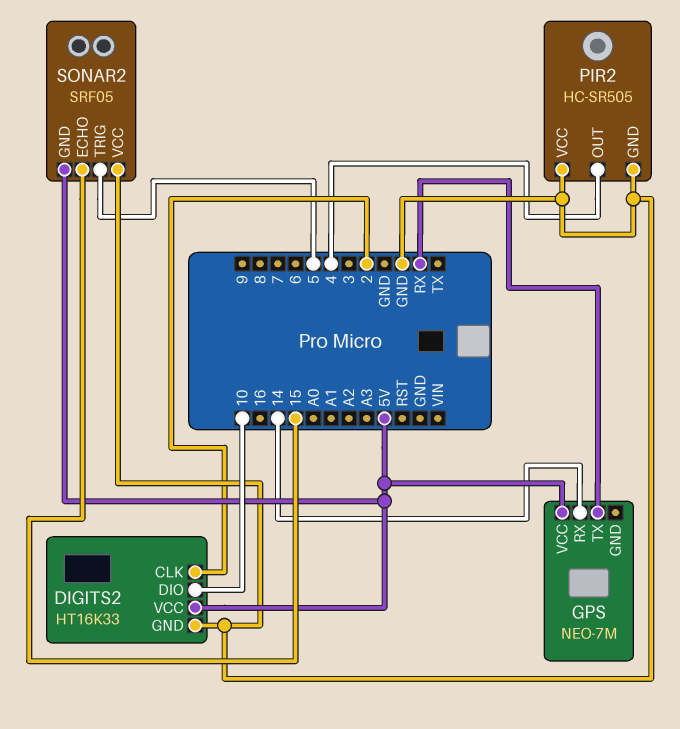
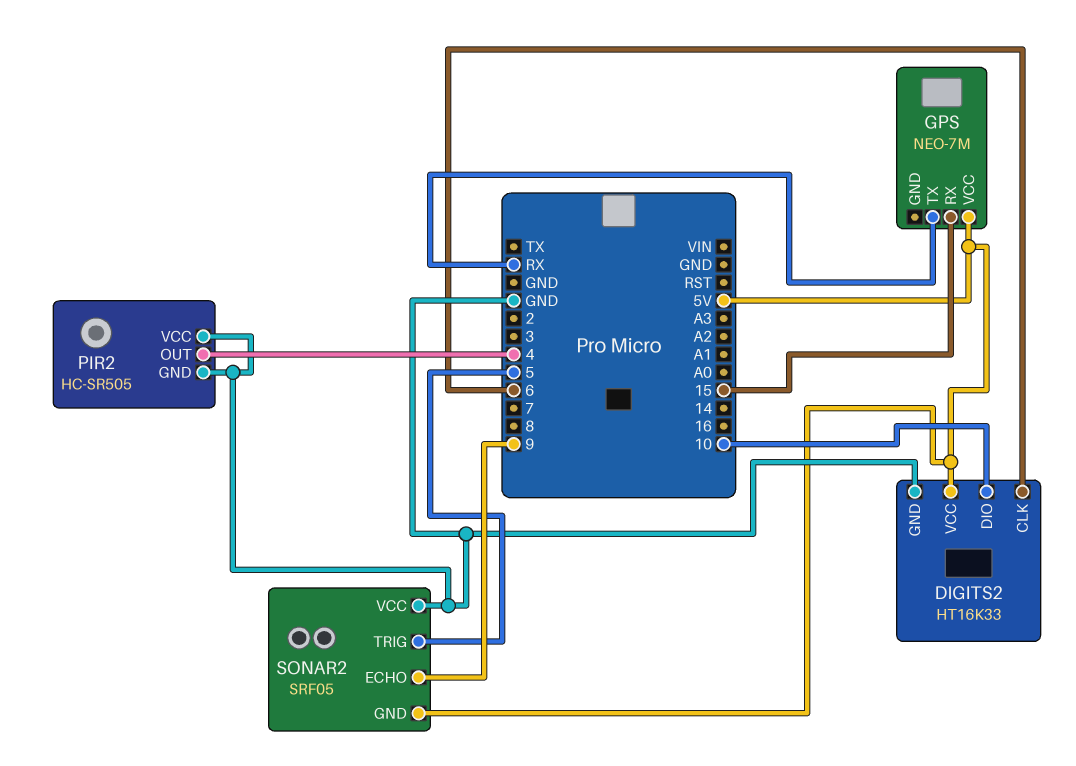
DIGITS2 pin CLK: 2 -> 6
GPS pin RX: 14 -> 15
SONAR2 pin ECHO: 15 -> 9

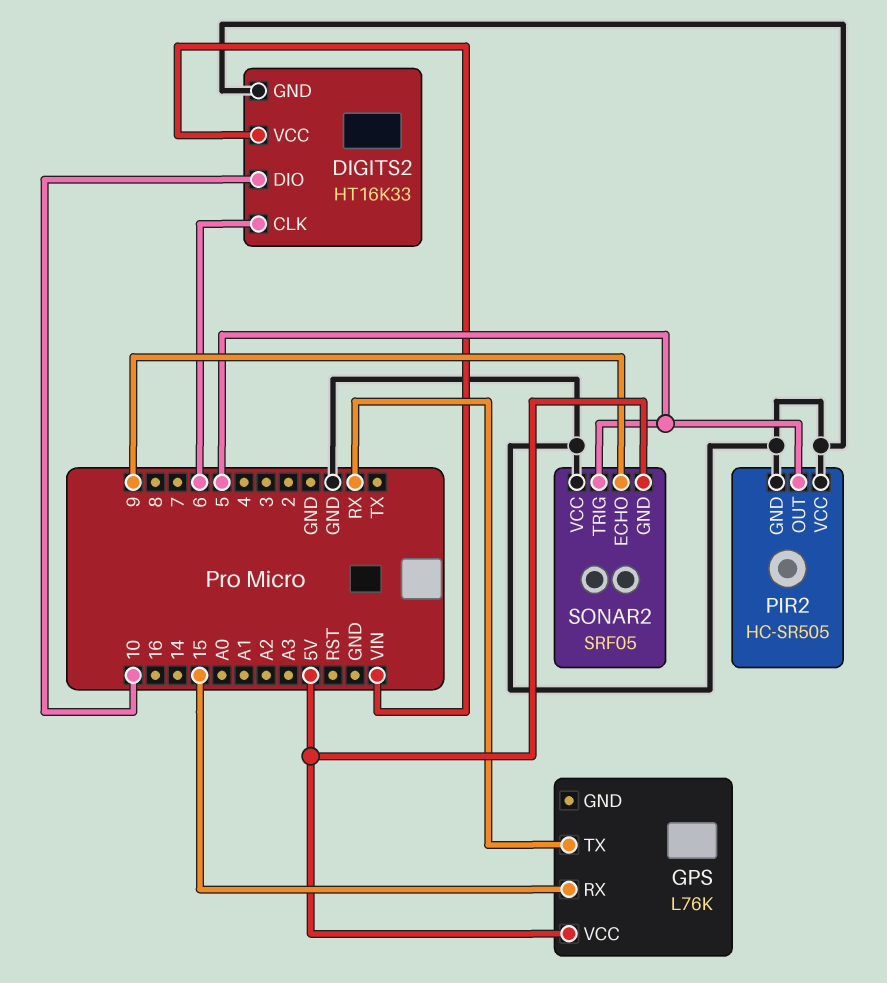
DIGITS2 pin VCC: 5V -> VIN
GPS: NEO-7M -> L76K
PIR2 pin OUT: 4 -> 5

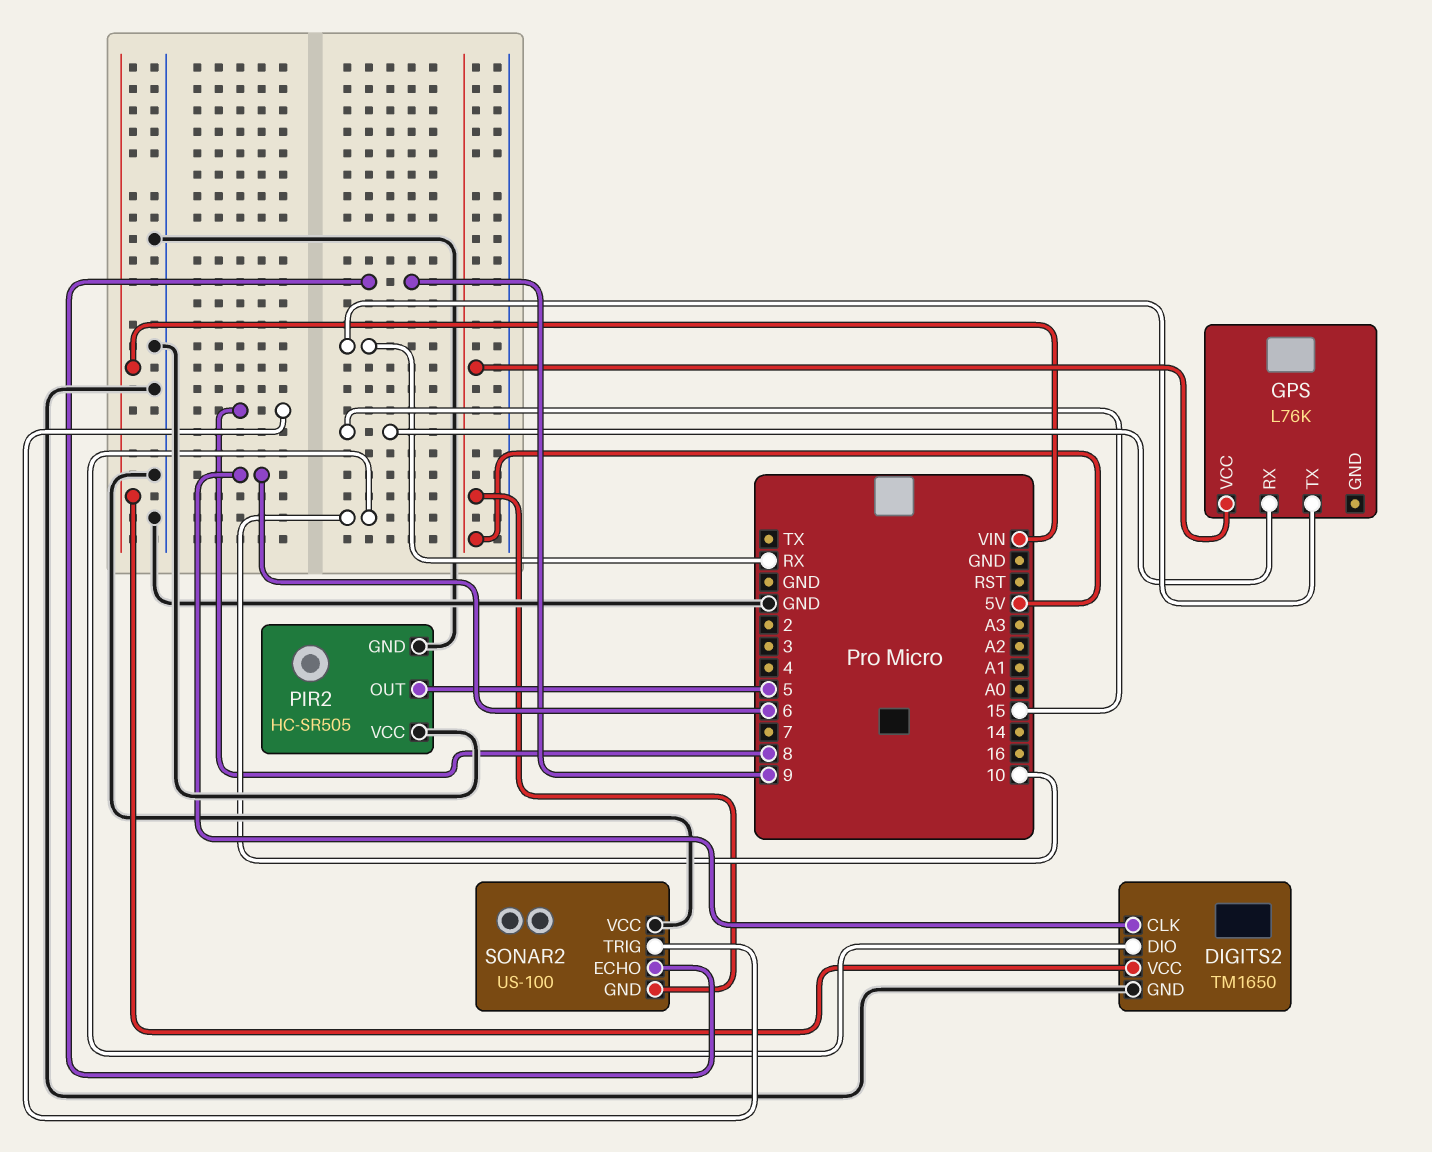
DIGITS2: HT16K33 -> TM1650
SONAR2: SRF05 -> US-100
SONAR2 pin TRIG: 5 -> 8

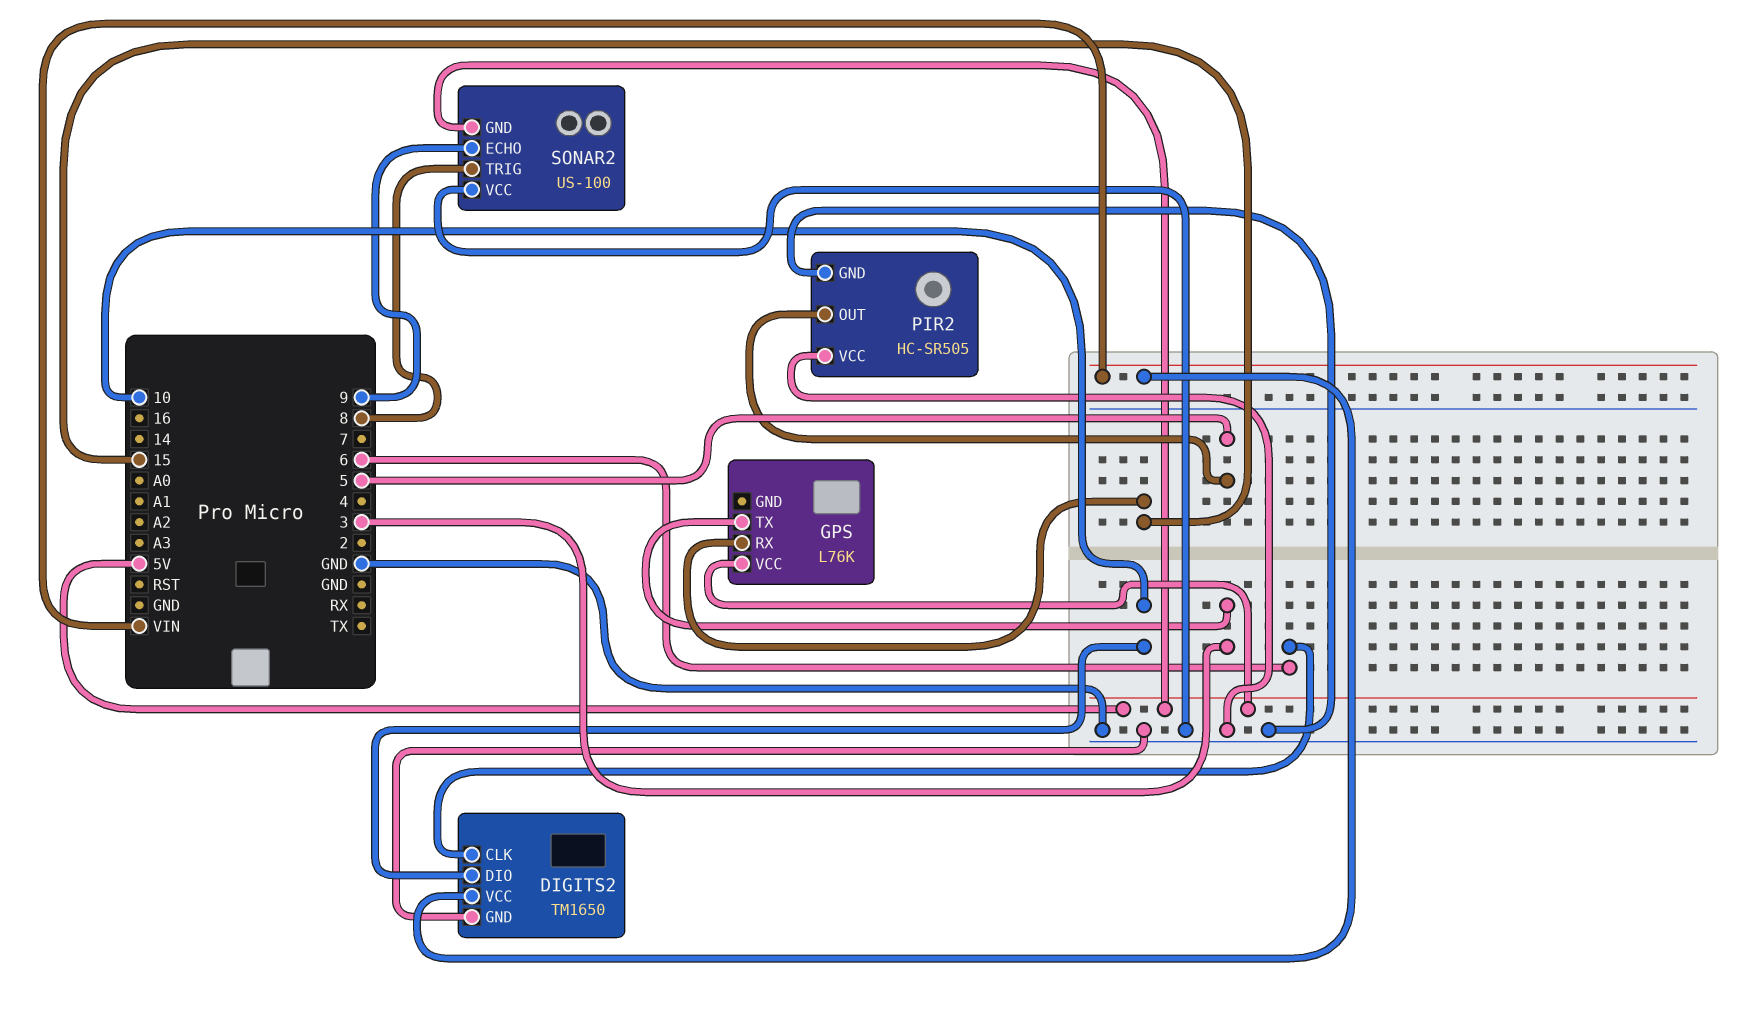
GPS pin TX: RX -> 3

